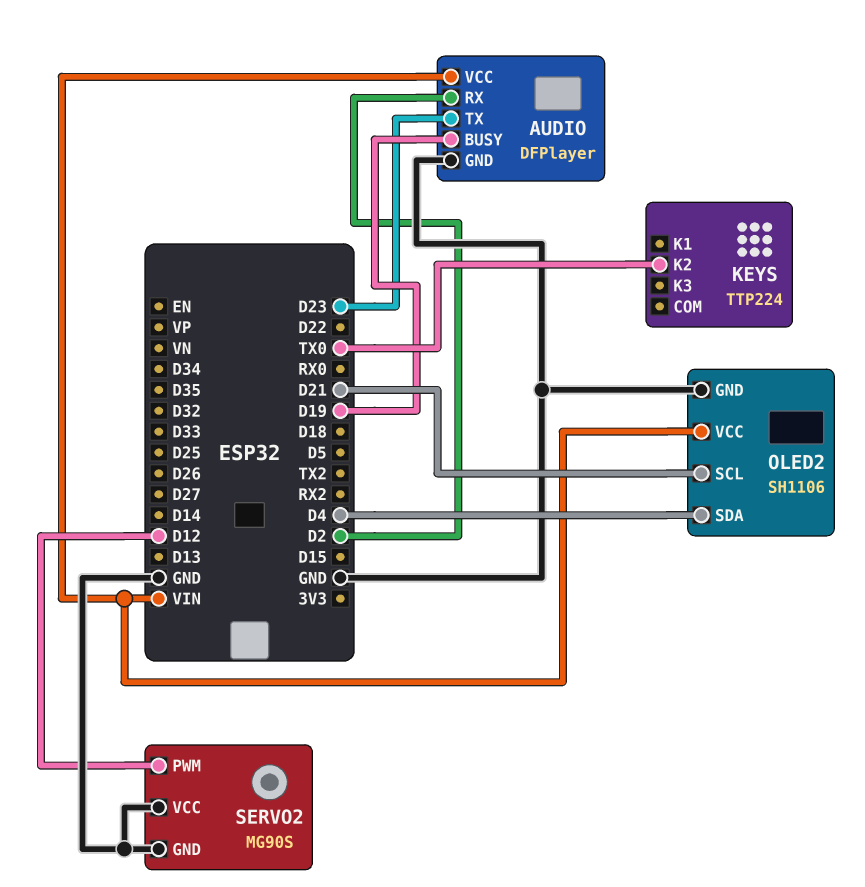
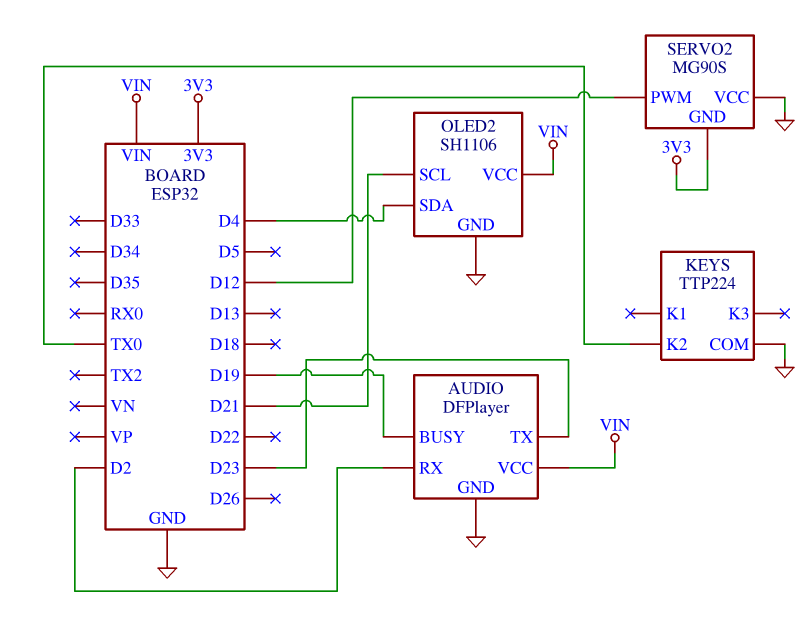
KEYS pin COM: none -> GND
SERVO2 pin GND: GND -> 3V3

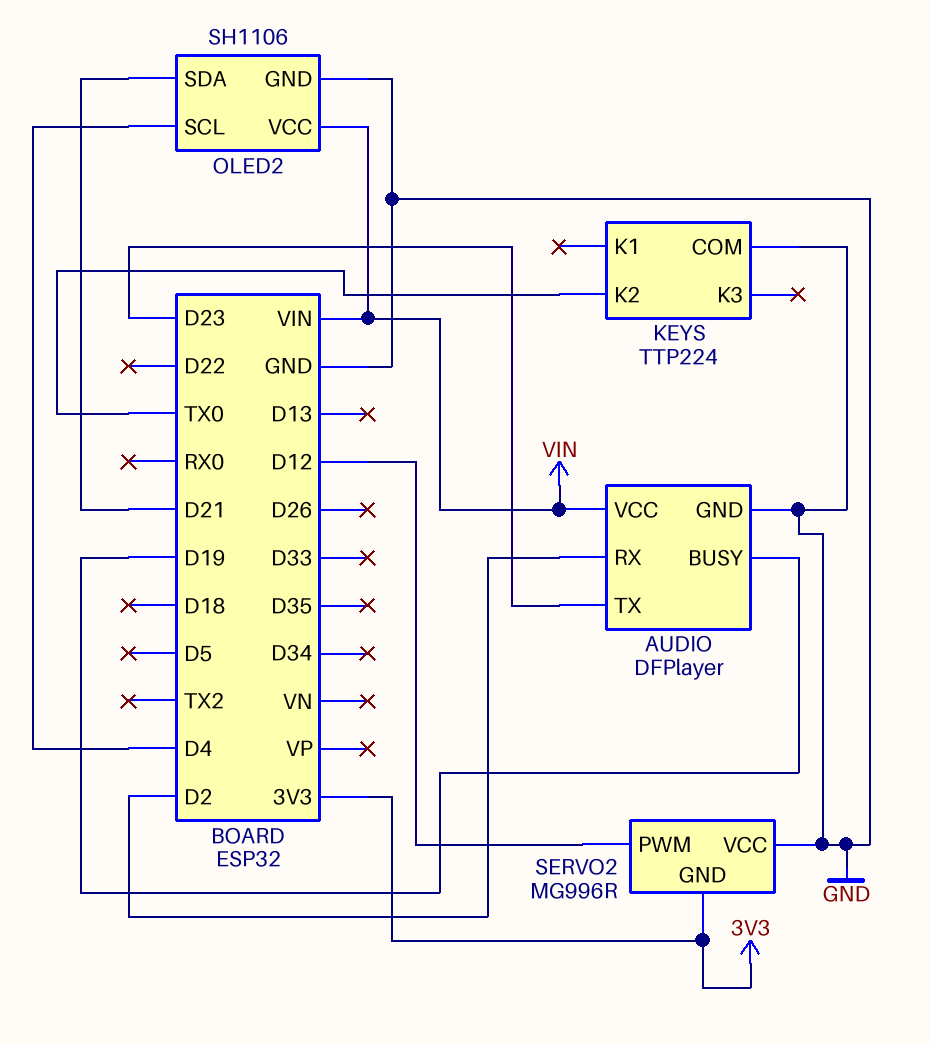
OLED2 pin SCL: D21 -> D4
OLED2 pin SDA: D4 -> D21
SERVO2: MG90S -> MG996R

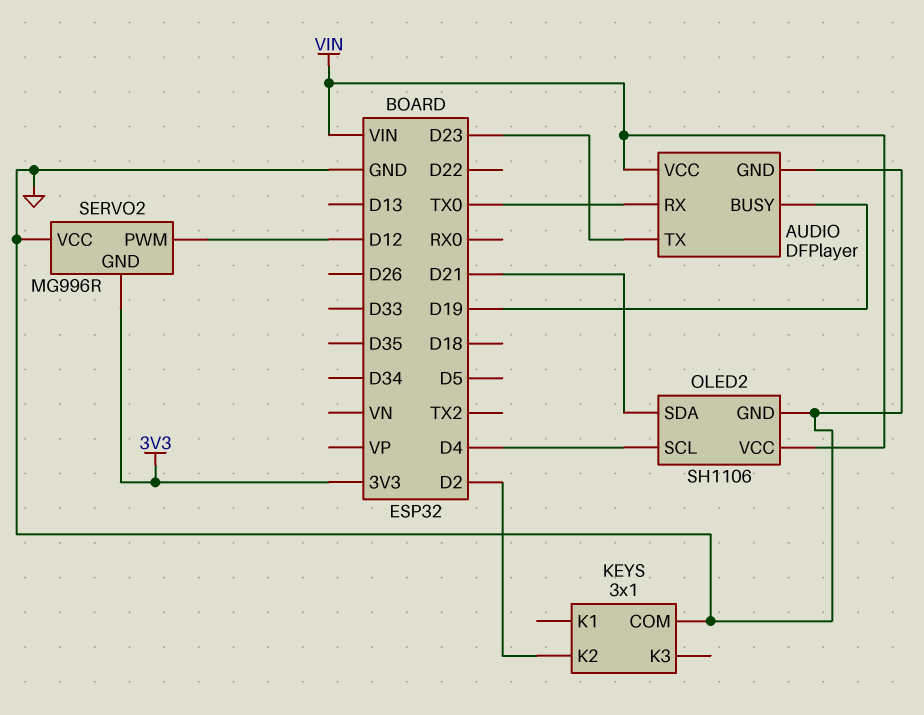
AUDIO pin RX: D2 -> TX0
KEYS: TTP224 -> 3x1
KEYS pin K2: TX0 -> D2

